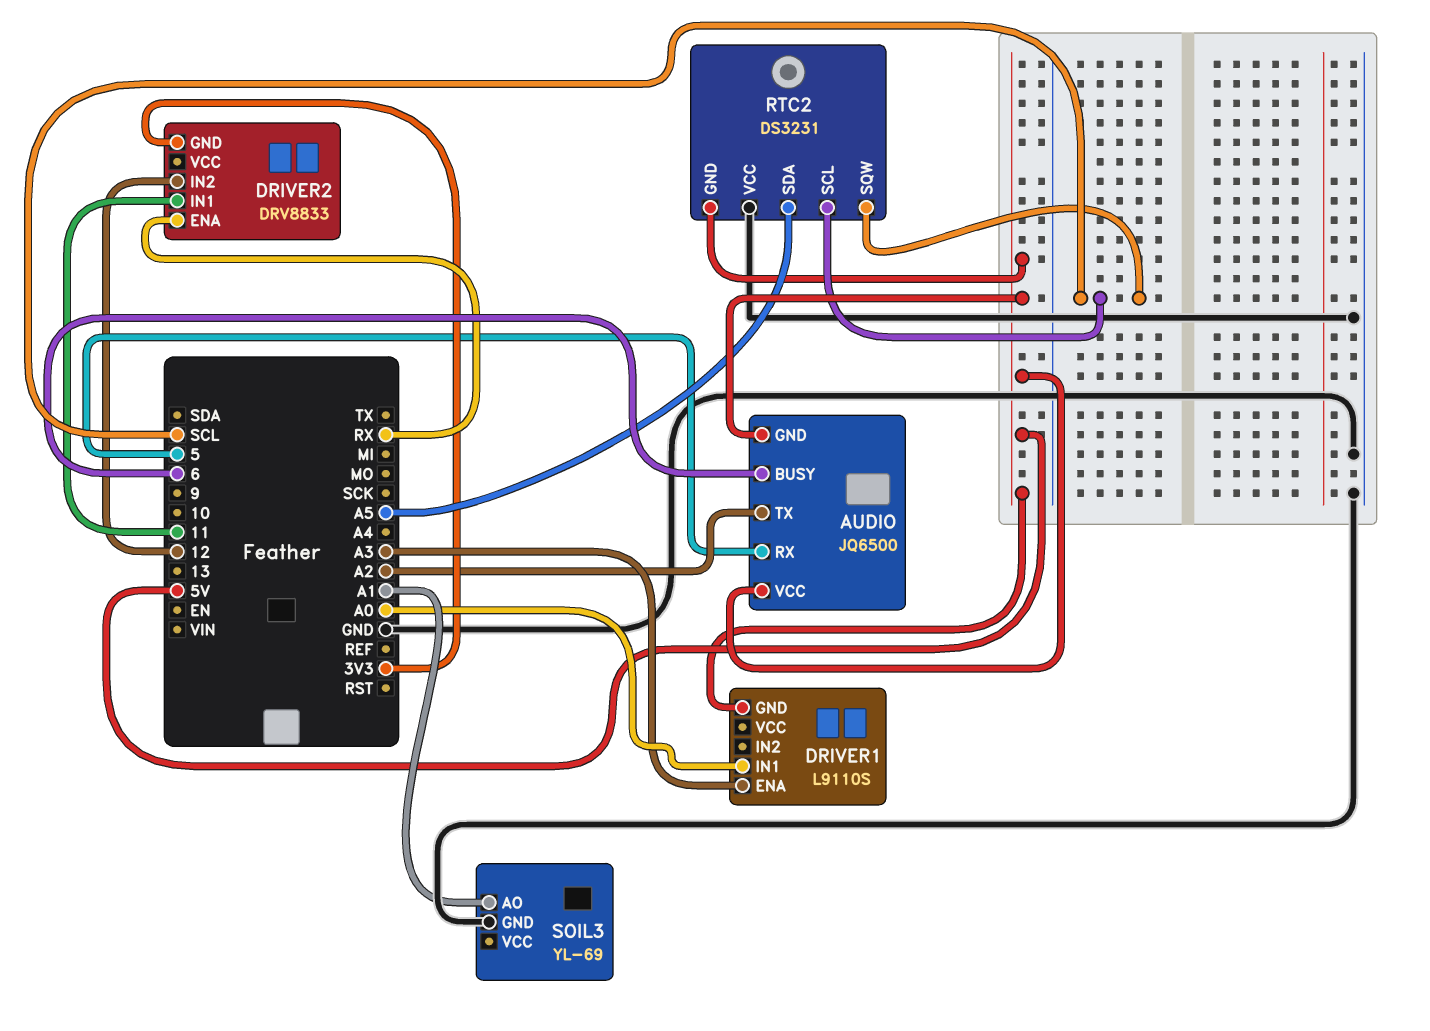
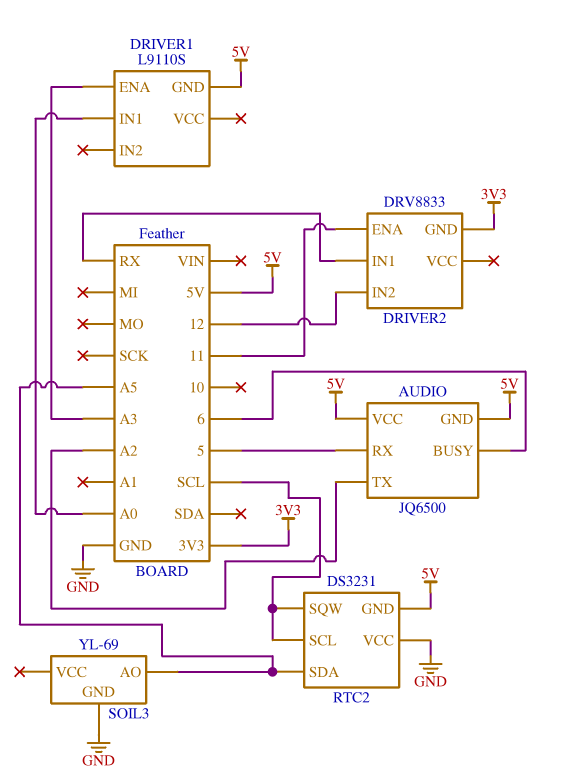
DRIVER2 pin ENA: RX -> 11
DRIVER2 pin IN1: 11 -> RX
SOIL3 pin AO: A1 -> A5

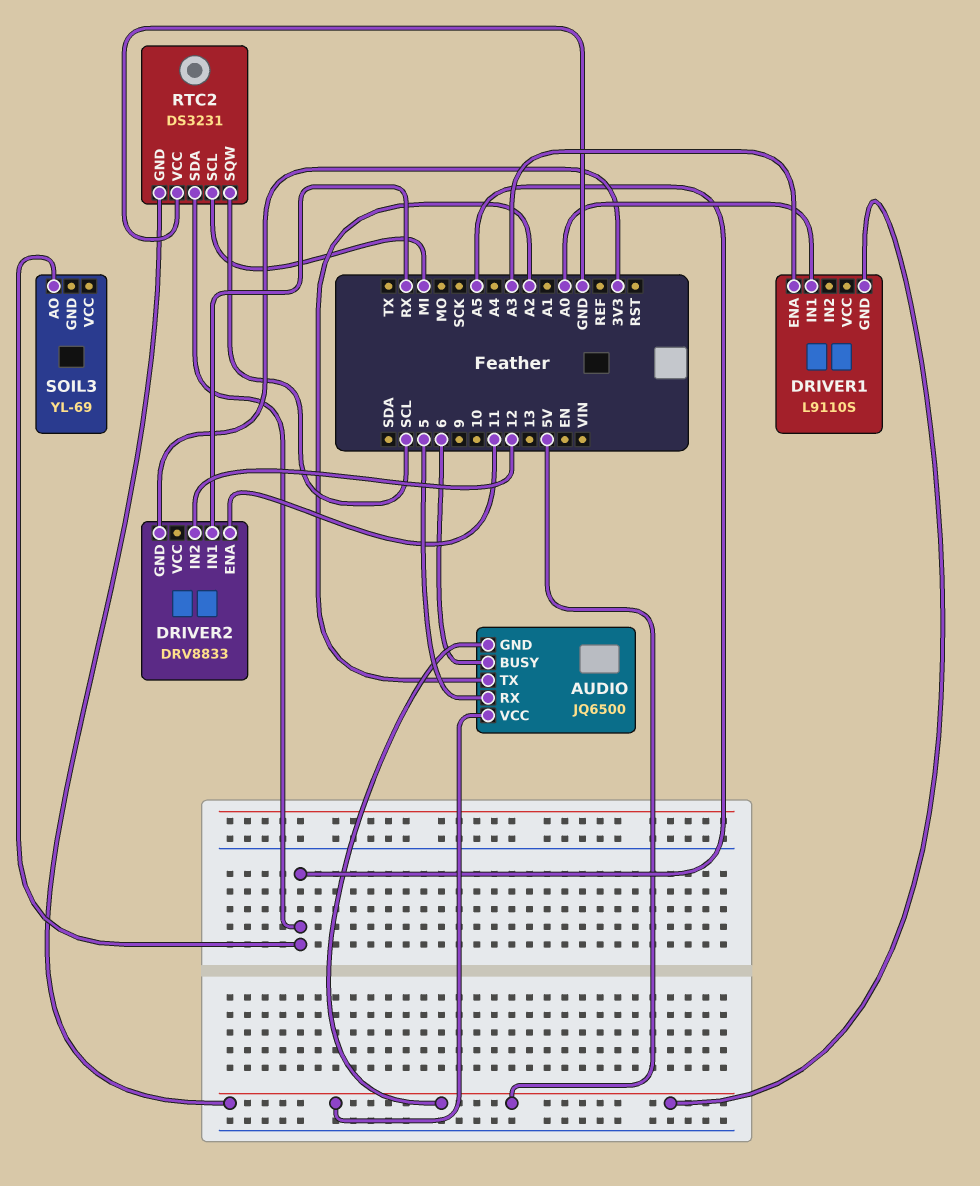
RTC2 pin SCL: SCL -> MI
SOIL3 pin GND: GND -> none

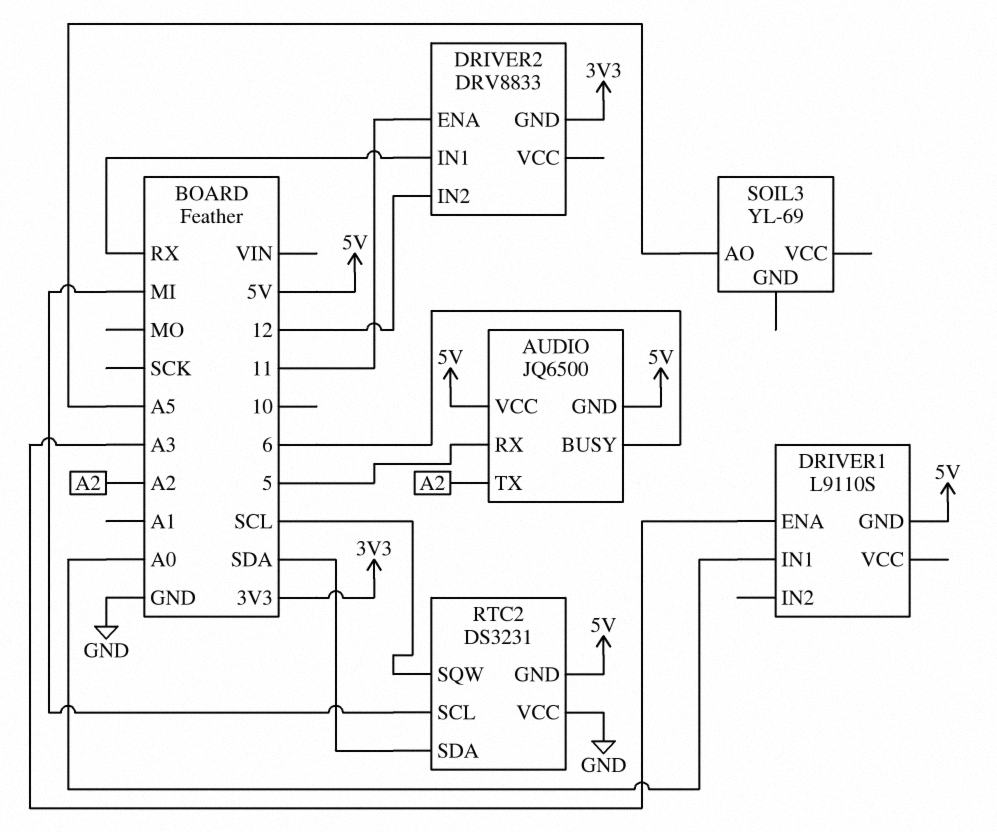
RTC2 pin SDA: A5 -> SDA

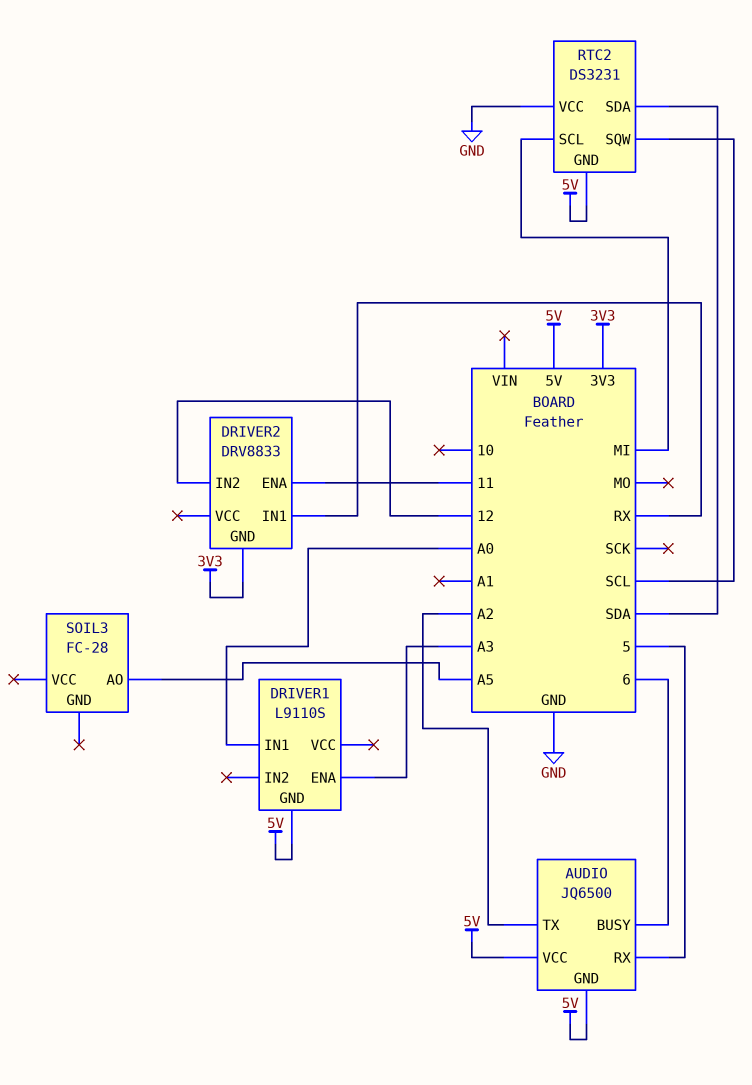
SOIL3: YL-69 -> FC-28

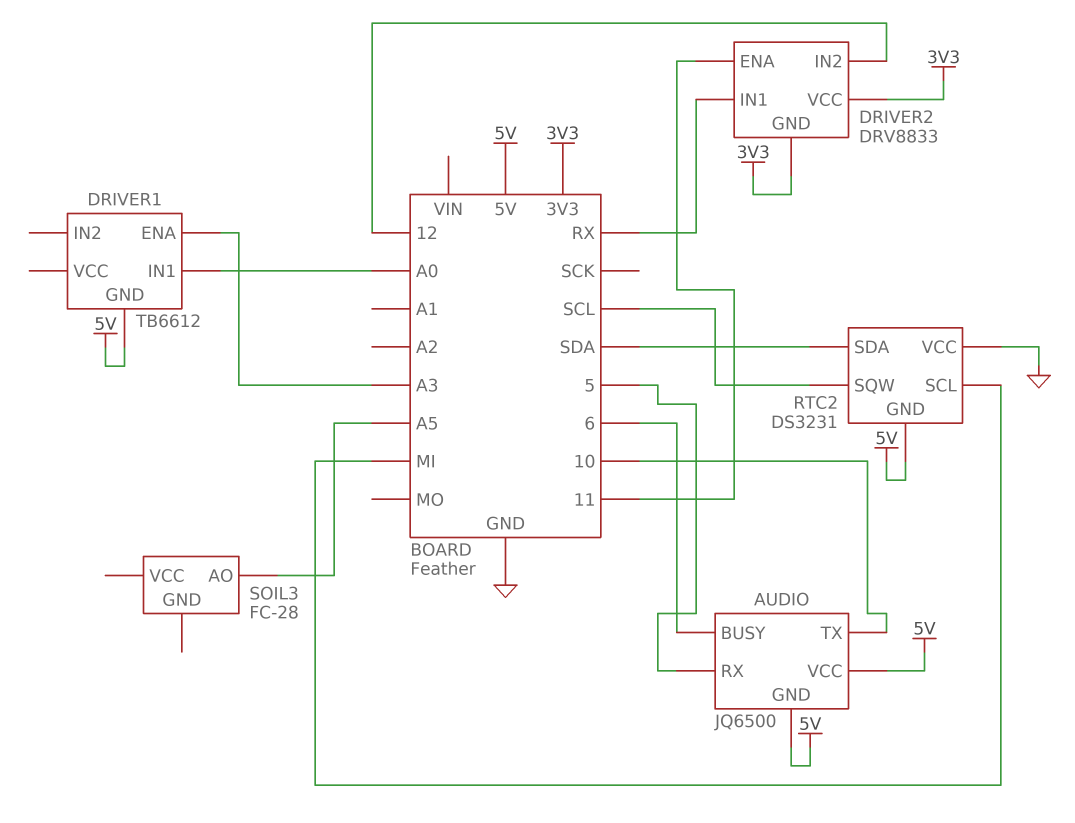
AUDIO pin TX: A2 -> 10
DRIVER1: L9110S -> TB6612
DRIVER2 pin VCC: none -> 3V3

